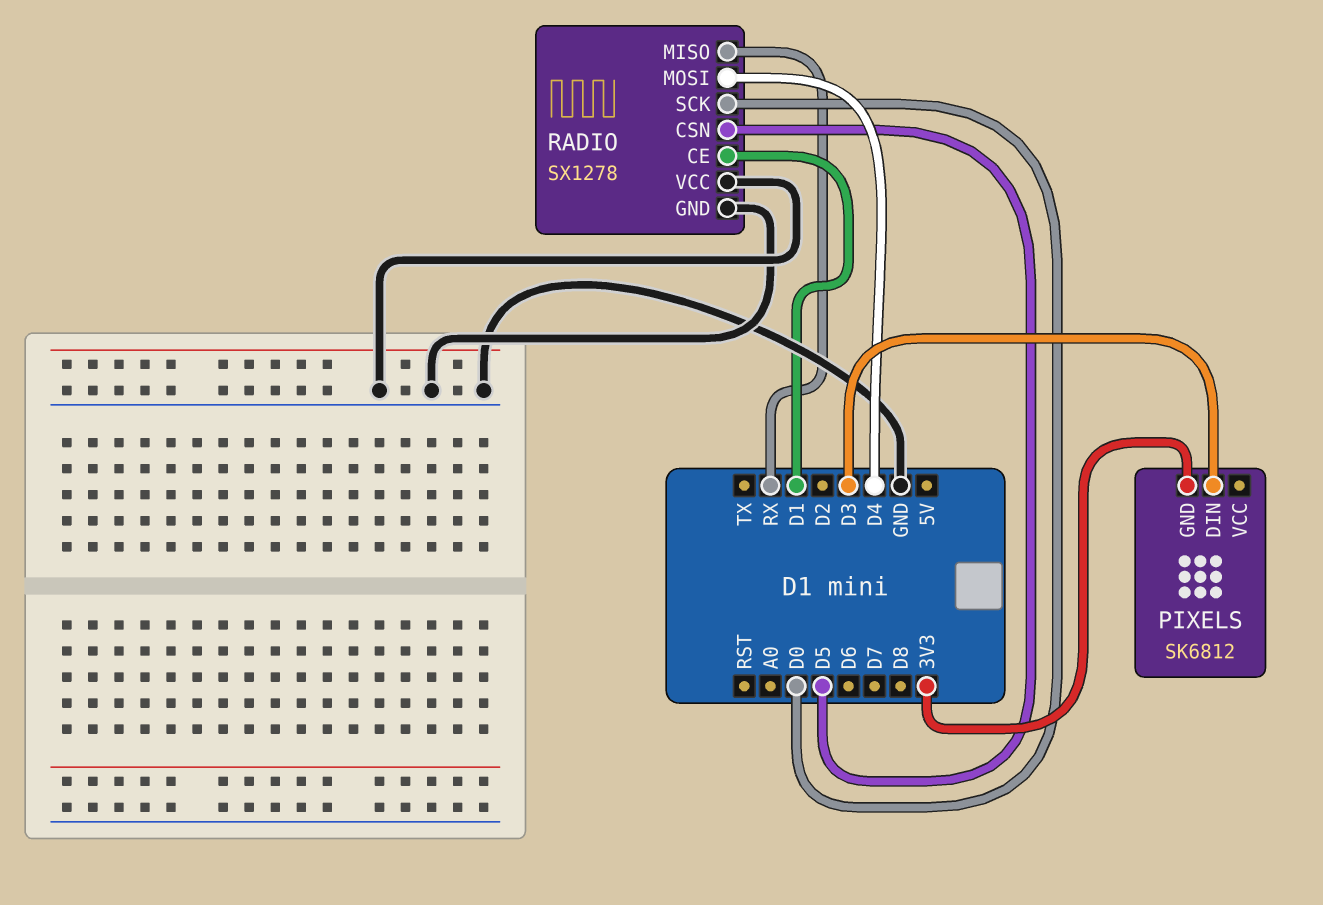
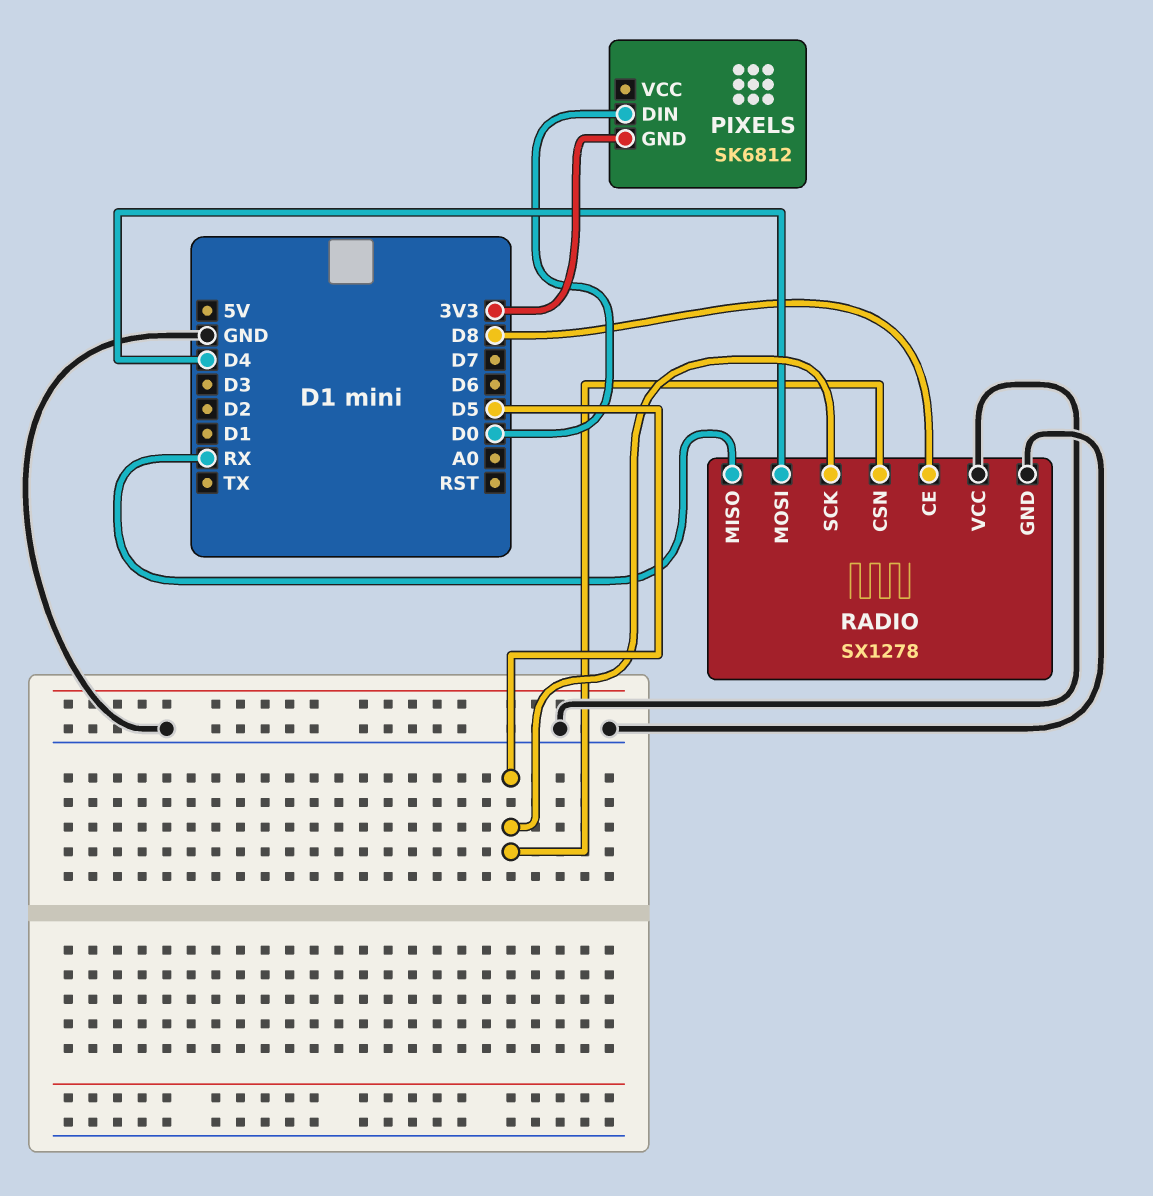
PIXELS pin DIN: D3 -> D0
RADIO pin CE: D1 -> D8
RADIO pin SCK: D0 -> D5

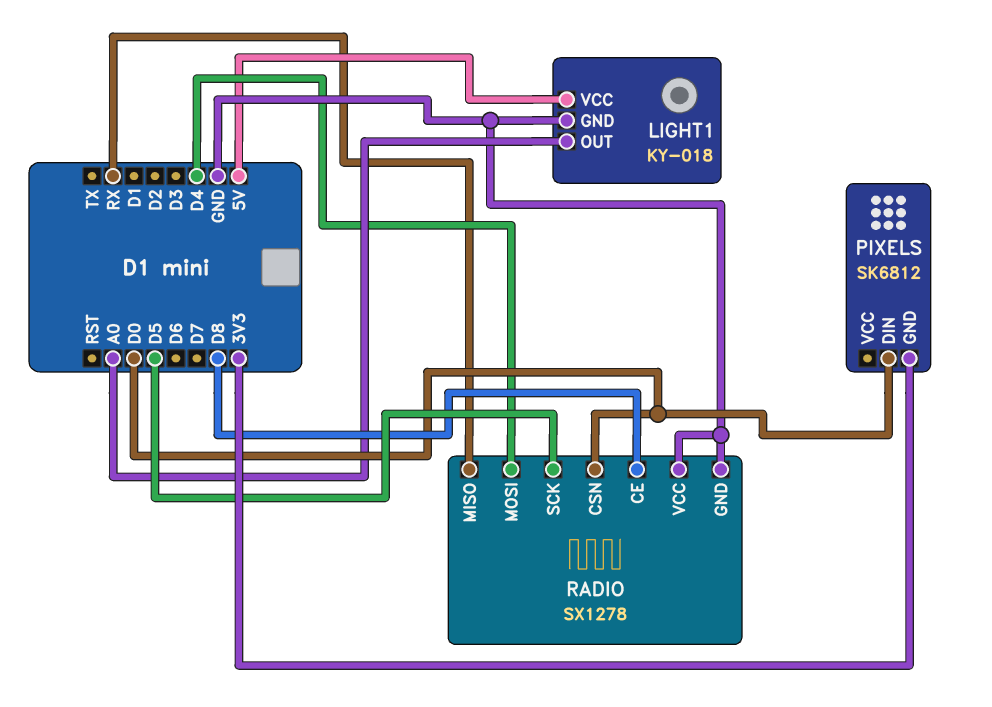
LIGHT1: none -> KY-018
LIGHT1 pin GND: none -> GND
LIGHT1 pin OUT: none -> A0
LIGHT1 pin VCC: none -> 5V
RADIO pin CSN: D5 -> D0

